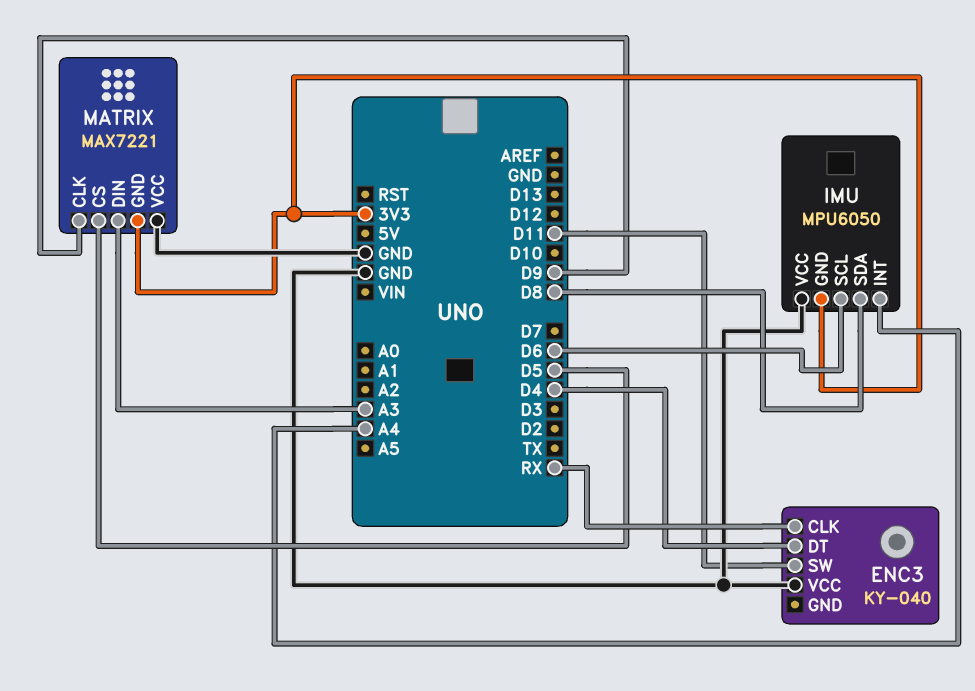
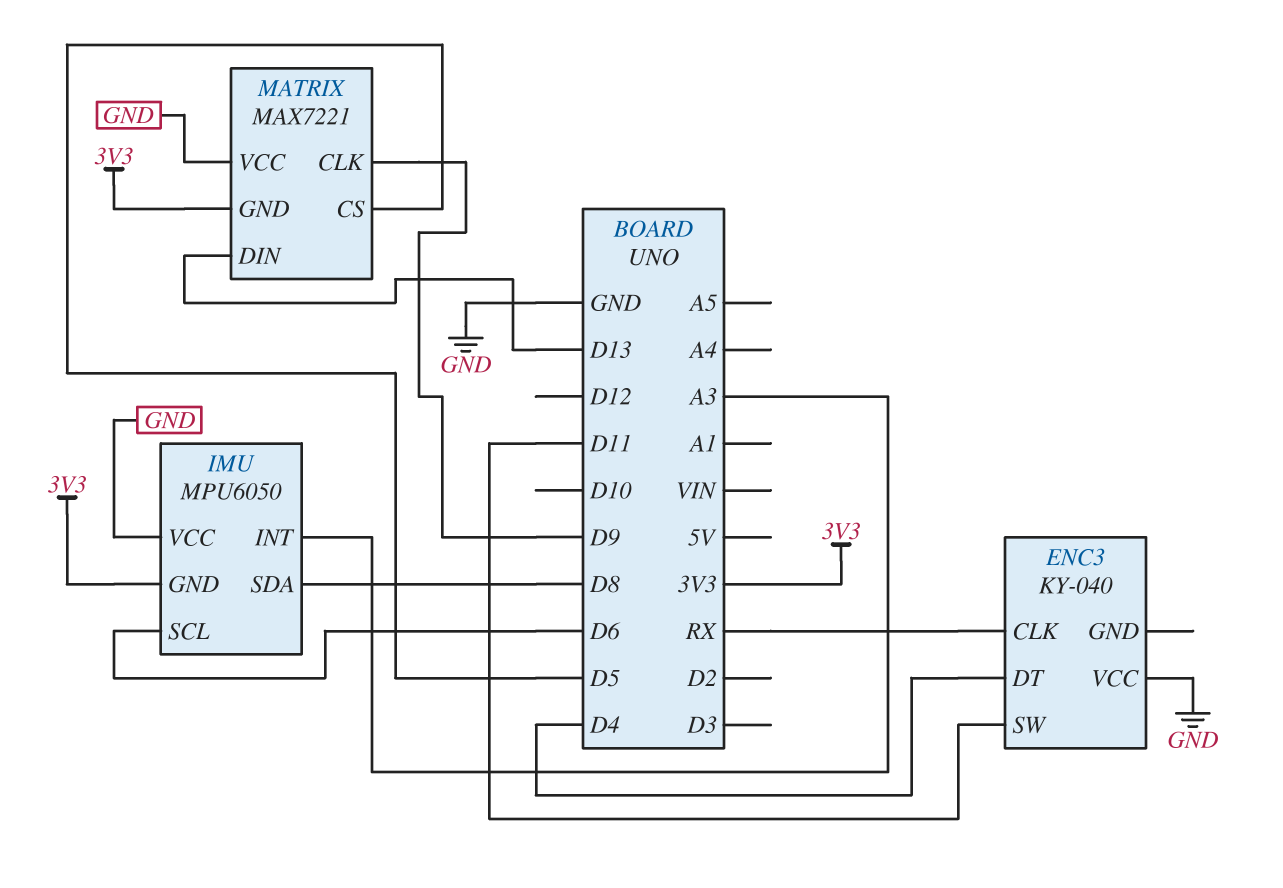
IMU pin INT: A4 -> A3
MATRIX pin DIN: A3 -> D13

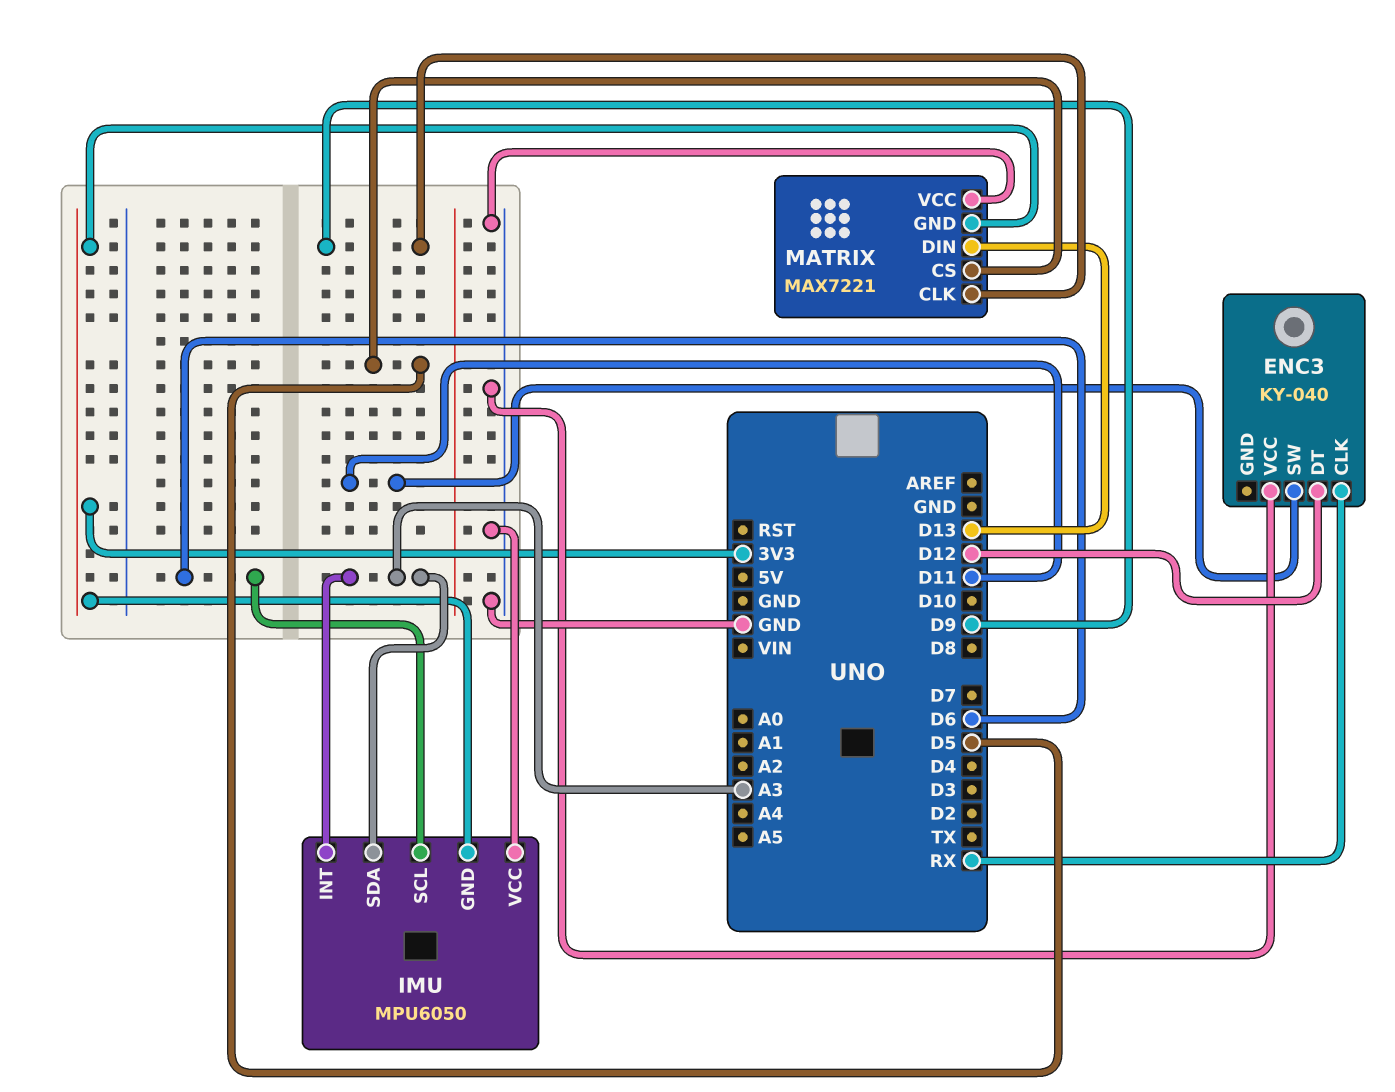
ENC3 pin DT: D4 -> D12
IMU pin SDA: D8 -> A3

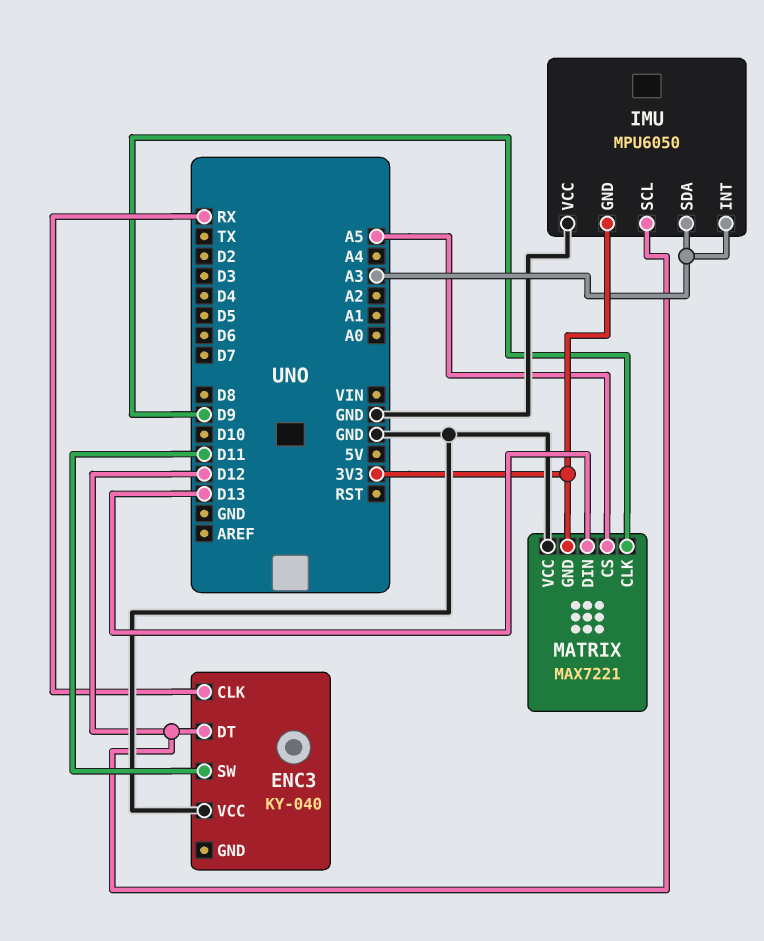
IMU pin SCL: D6 -> D12
MATRIX pin CS: D5 -> A5

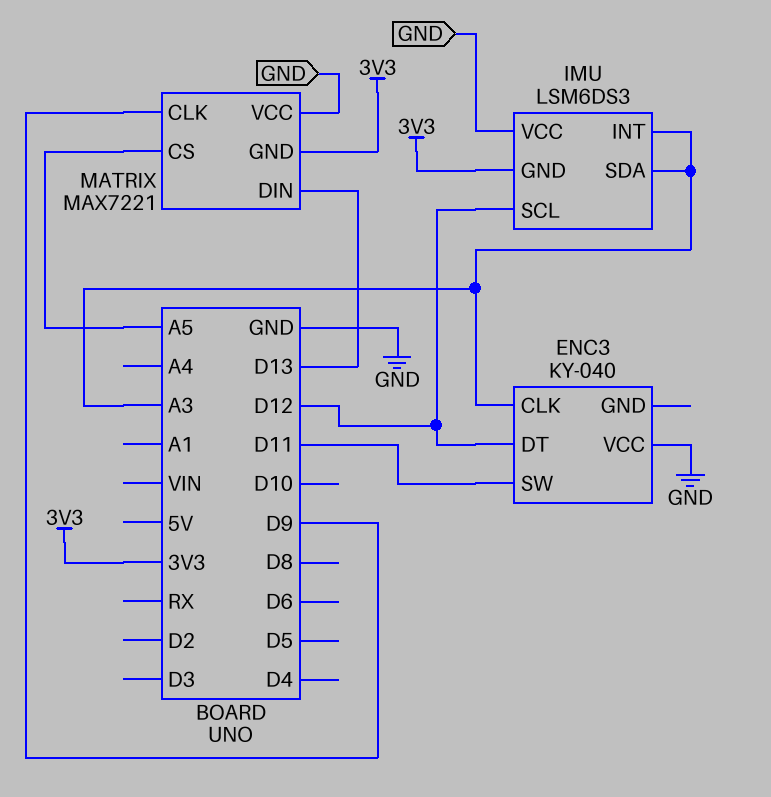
ENC3 pin CLK: RX -> A3
IMU: MPU6050 -> LSM6DS3

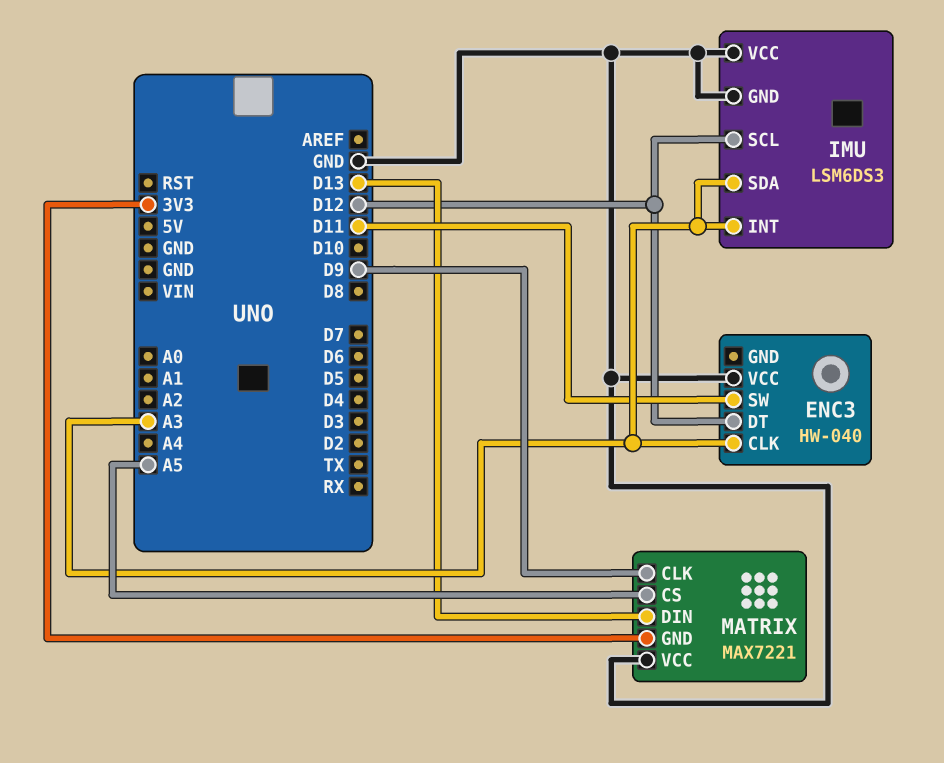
ENC3: KY-040 -> HW-040
IMU pin GND: 3V3 -> GND

